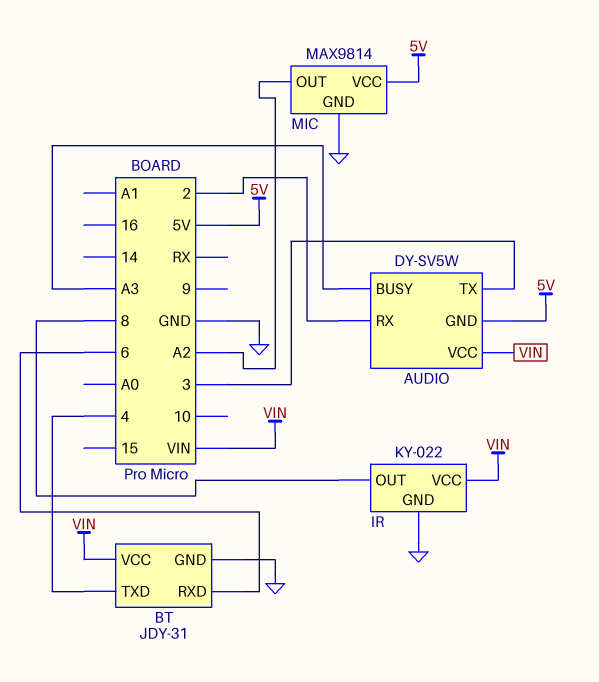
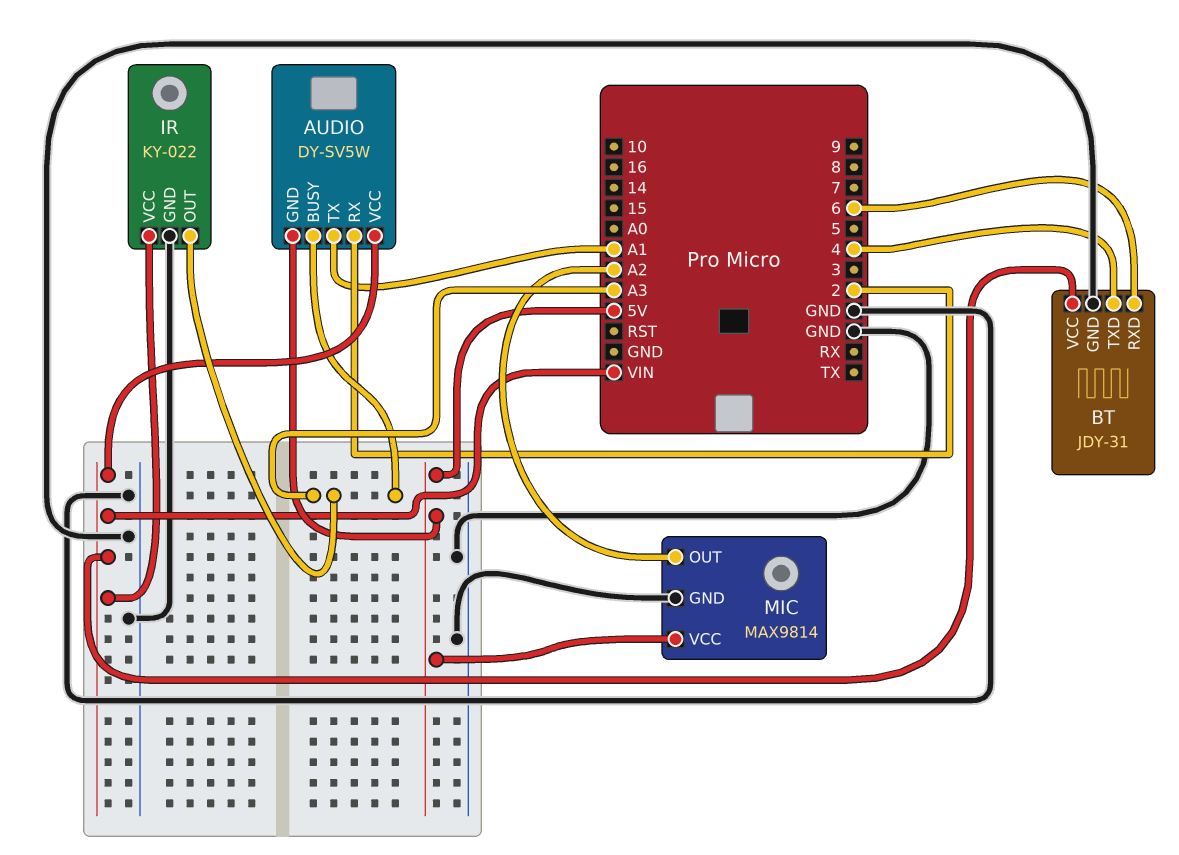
AUDIO pin TX: 3 -> A1
IR pin OUT: 8 -> A3

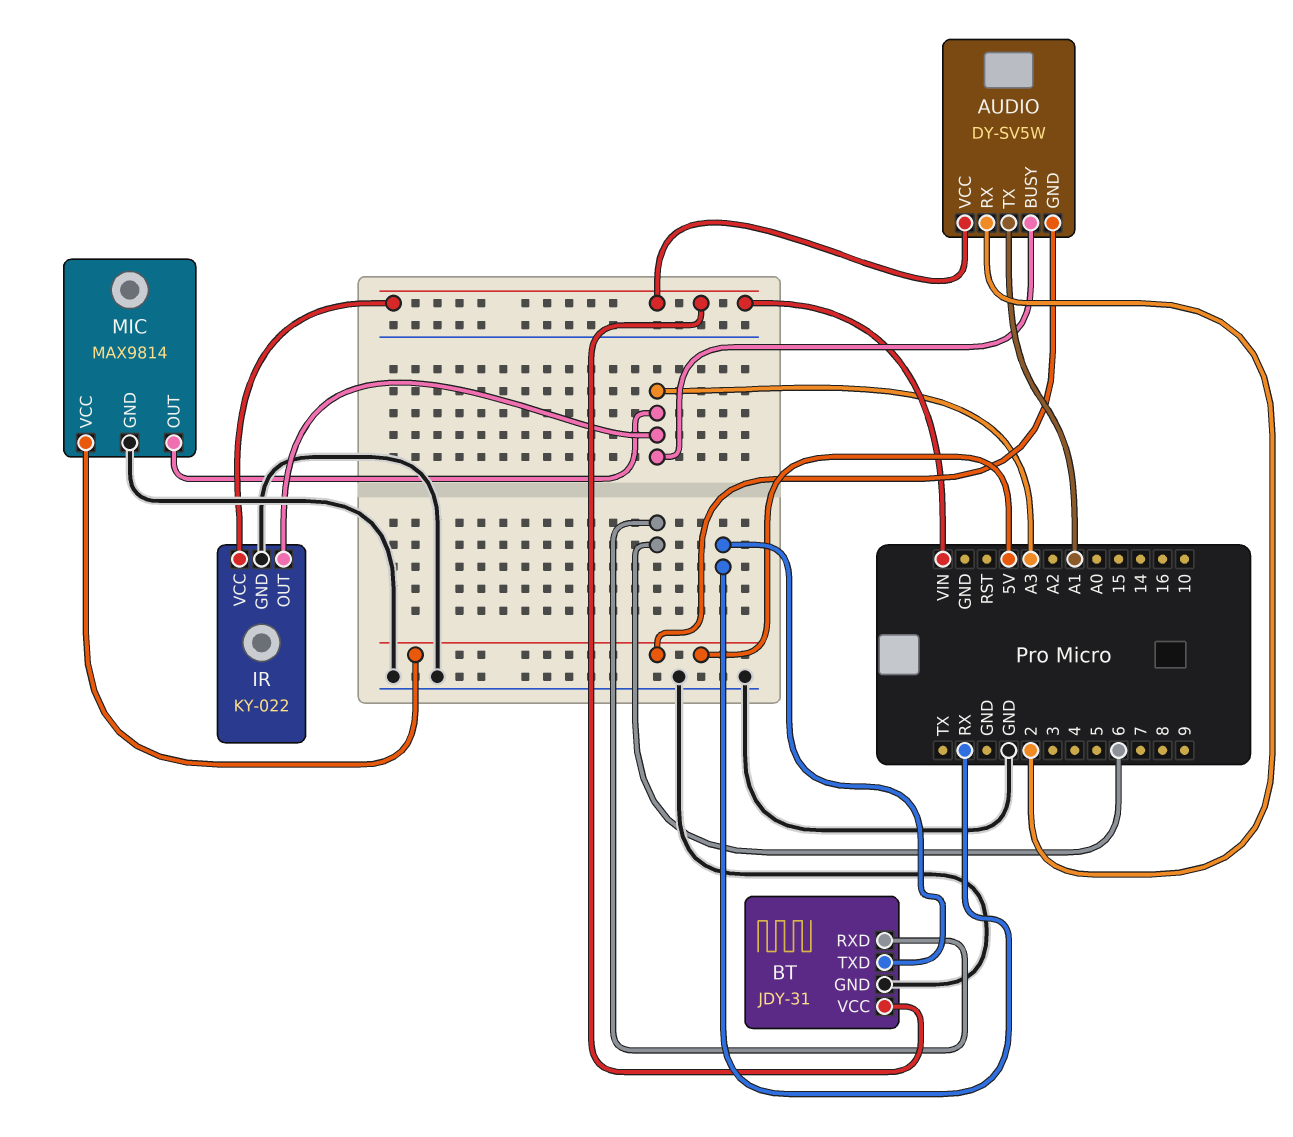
BT pin TXD: 4 -> RX
MIC pin OUT: A2 -> A3

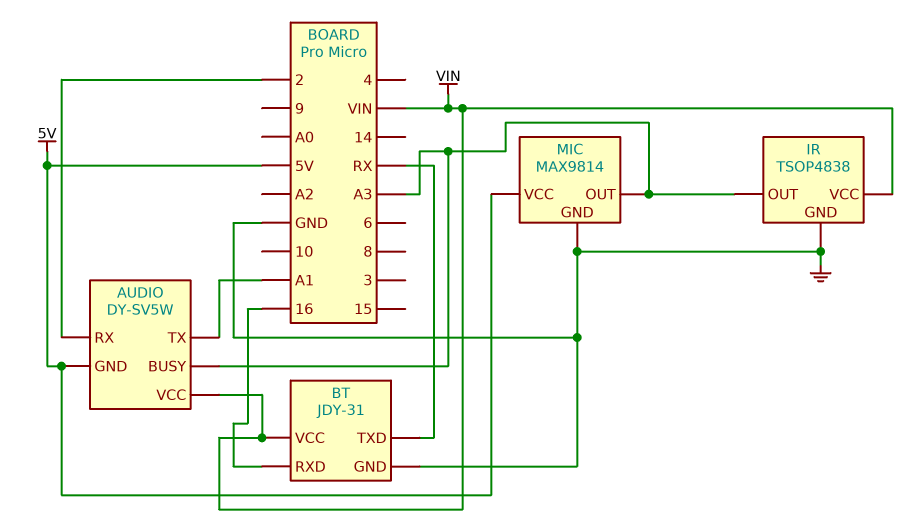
BT pin RXD: 6 -> 16
IR: KY-022 -> TSOP4838

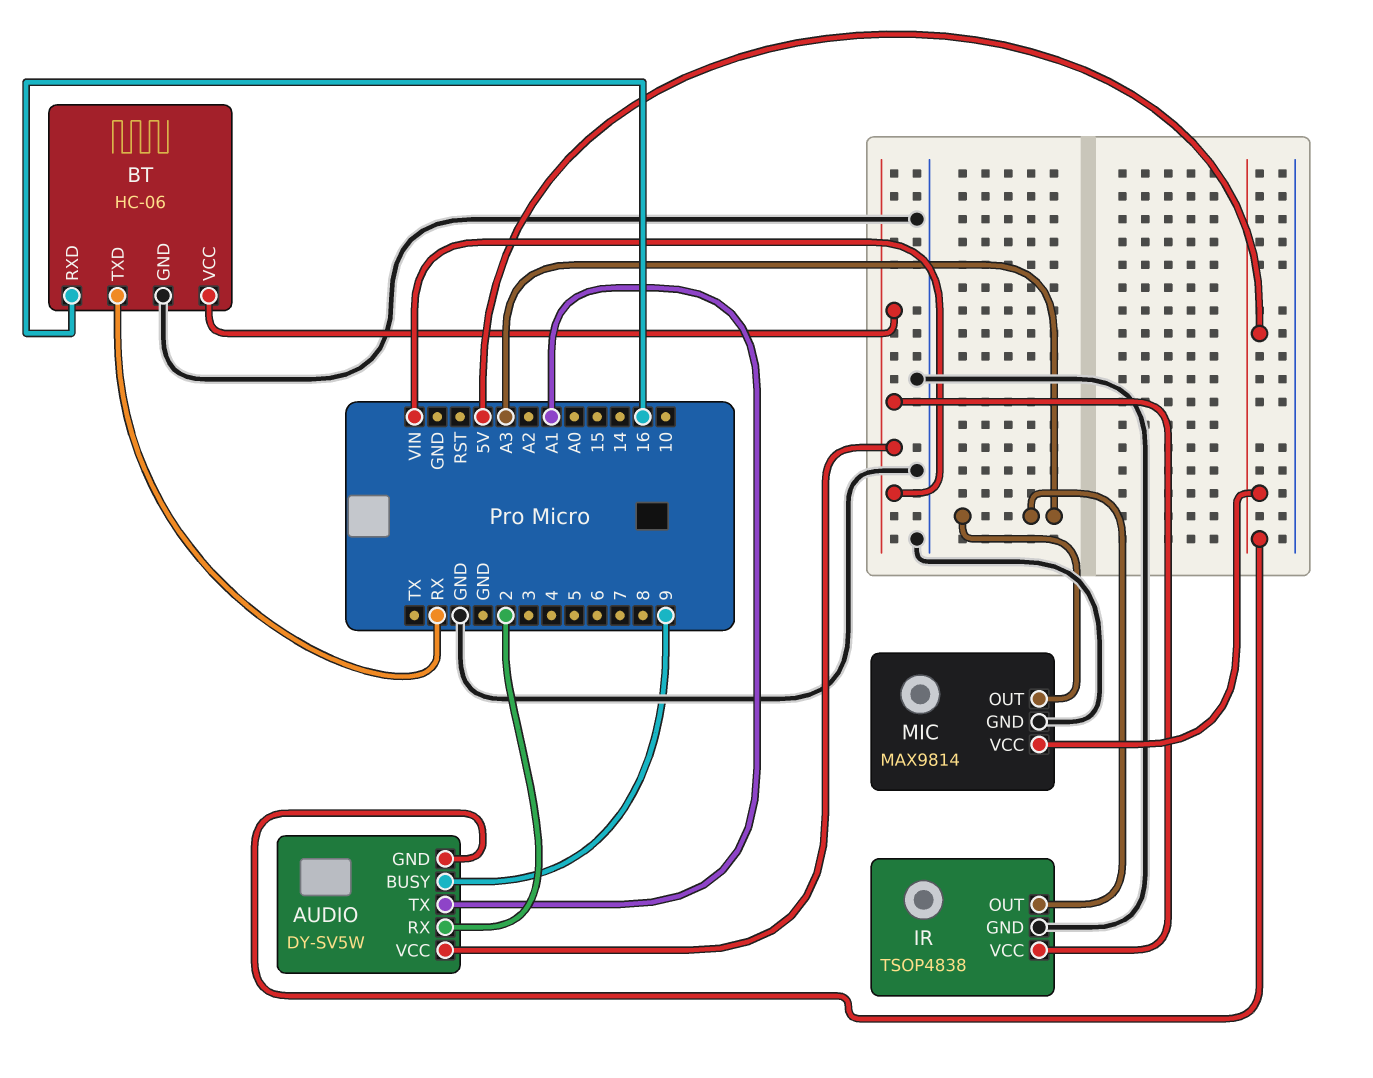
AUDIO pin BUSY: A3 -> 9
BT: JDY-31 -> HC-06

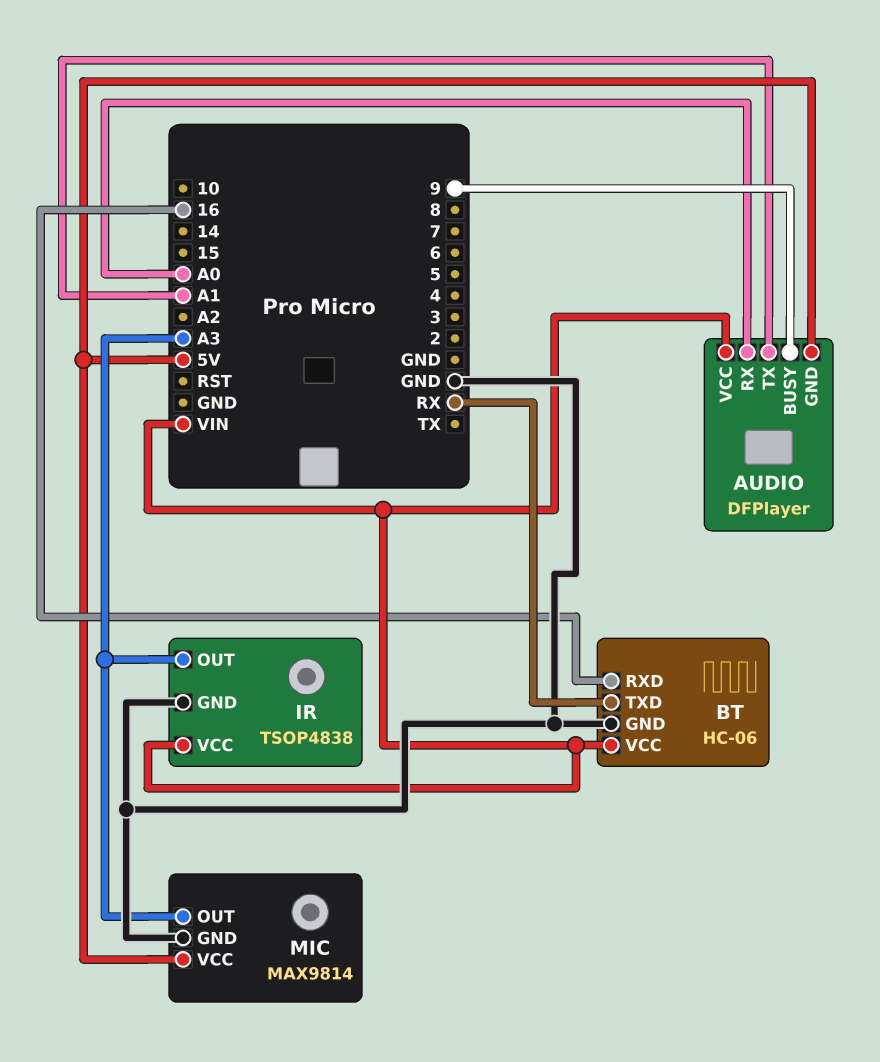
AUDIO: DY-SV5W -> DFPlayer
AUDIO pin RX: 2 -> A0

